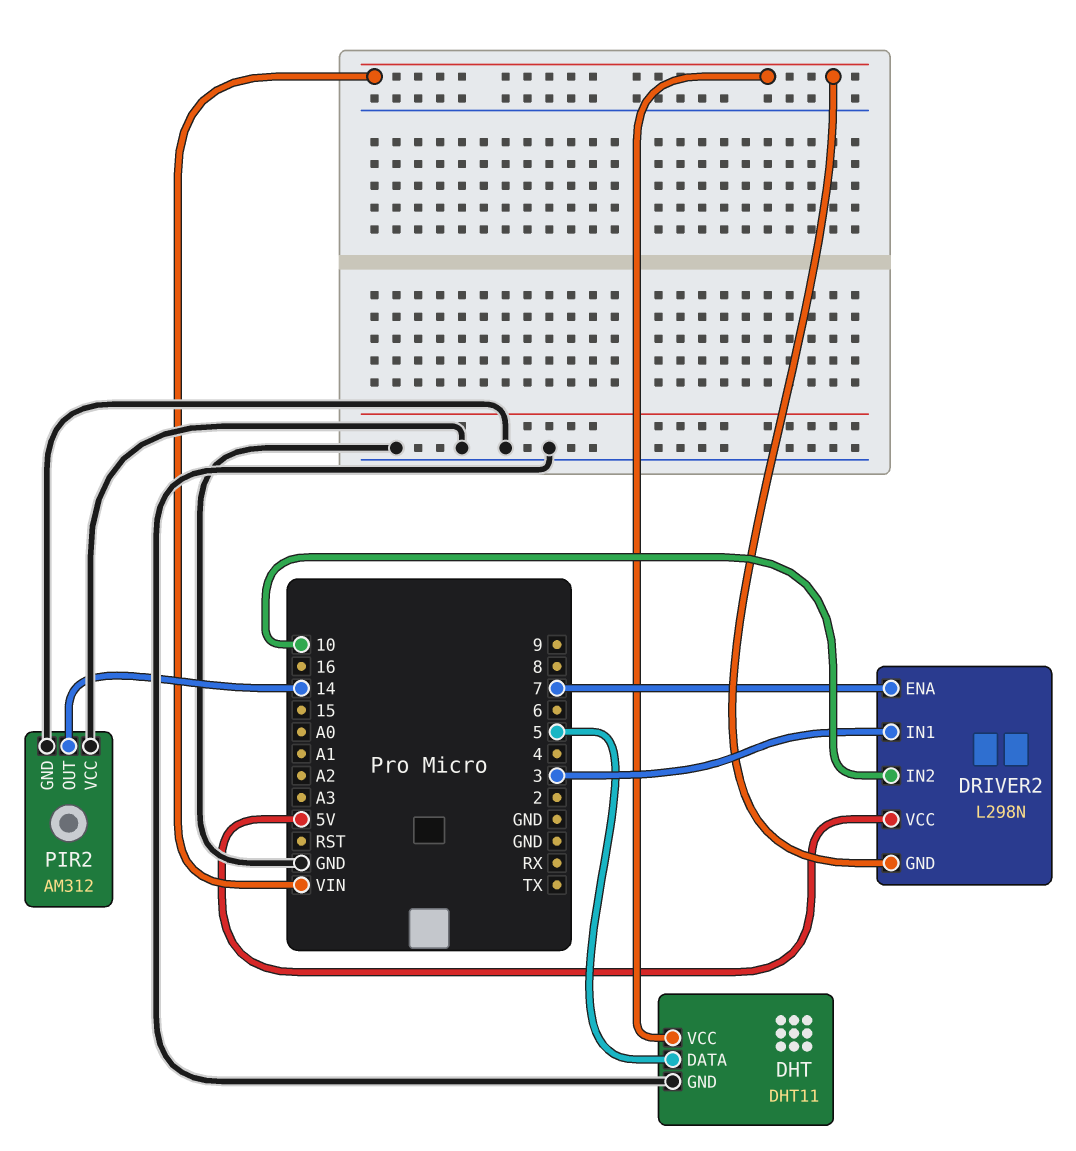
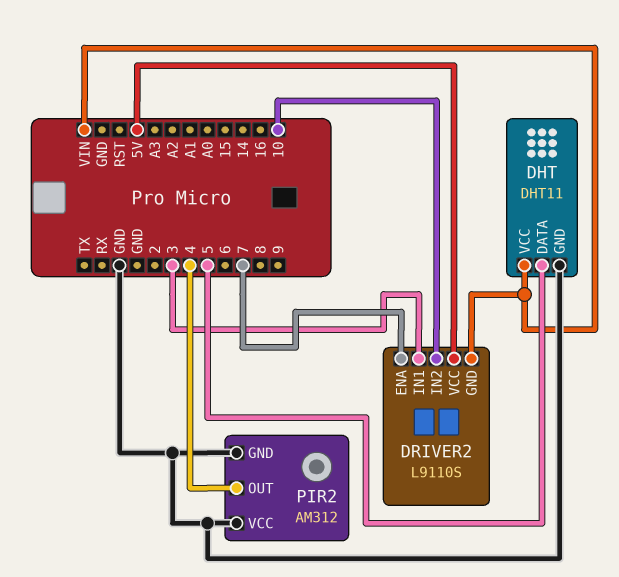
DRIVER2: L298N -> L9110S
PIR2 pin OUT: 14 -> 4

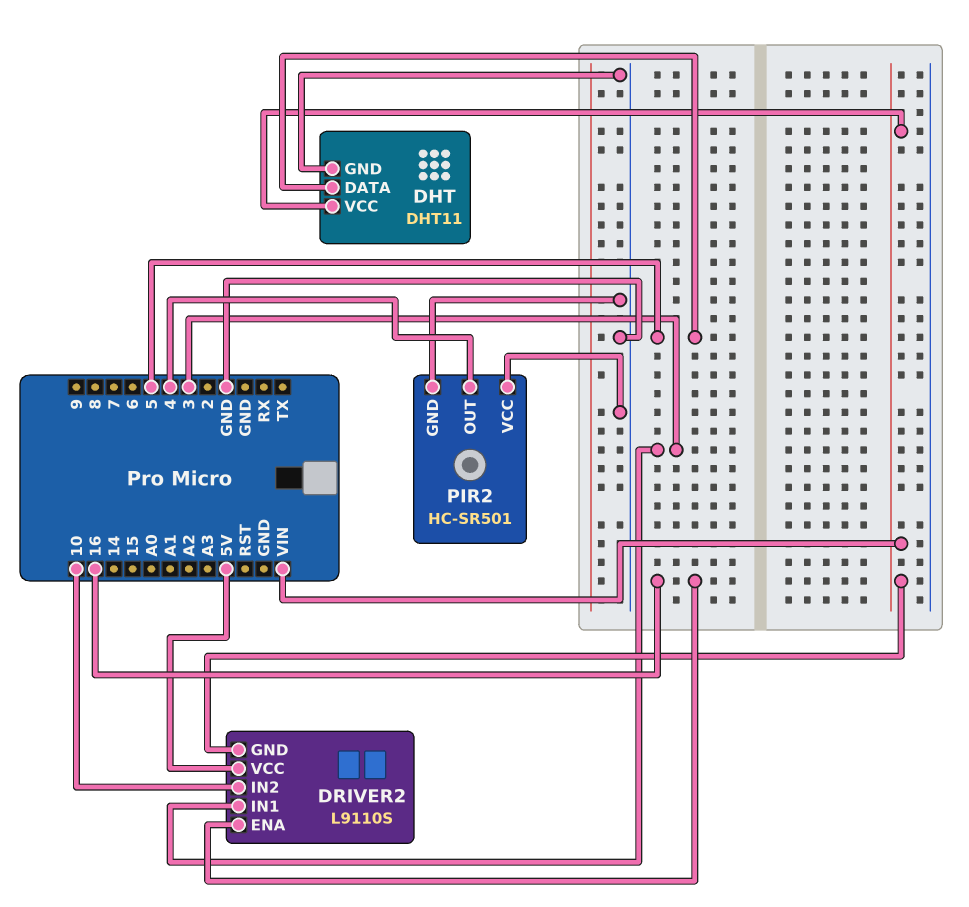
DRIVER2 pin ENA: 7 -> 16
PIR2: AM312 -> HC-SR501

